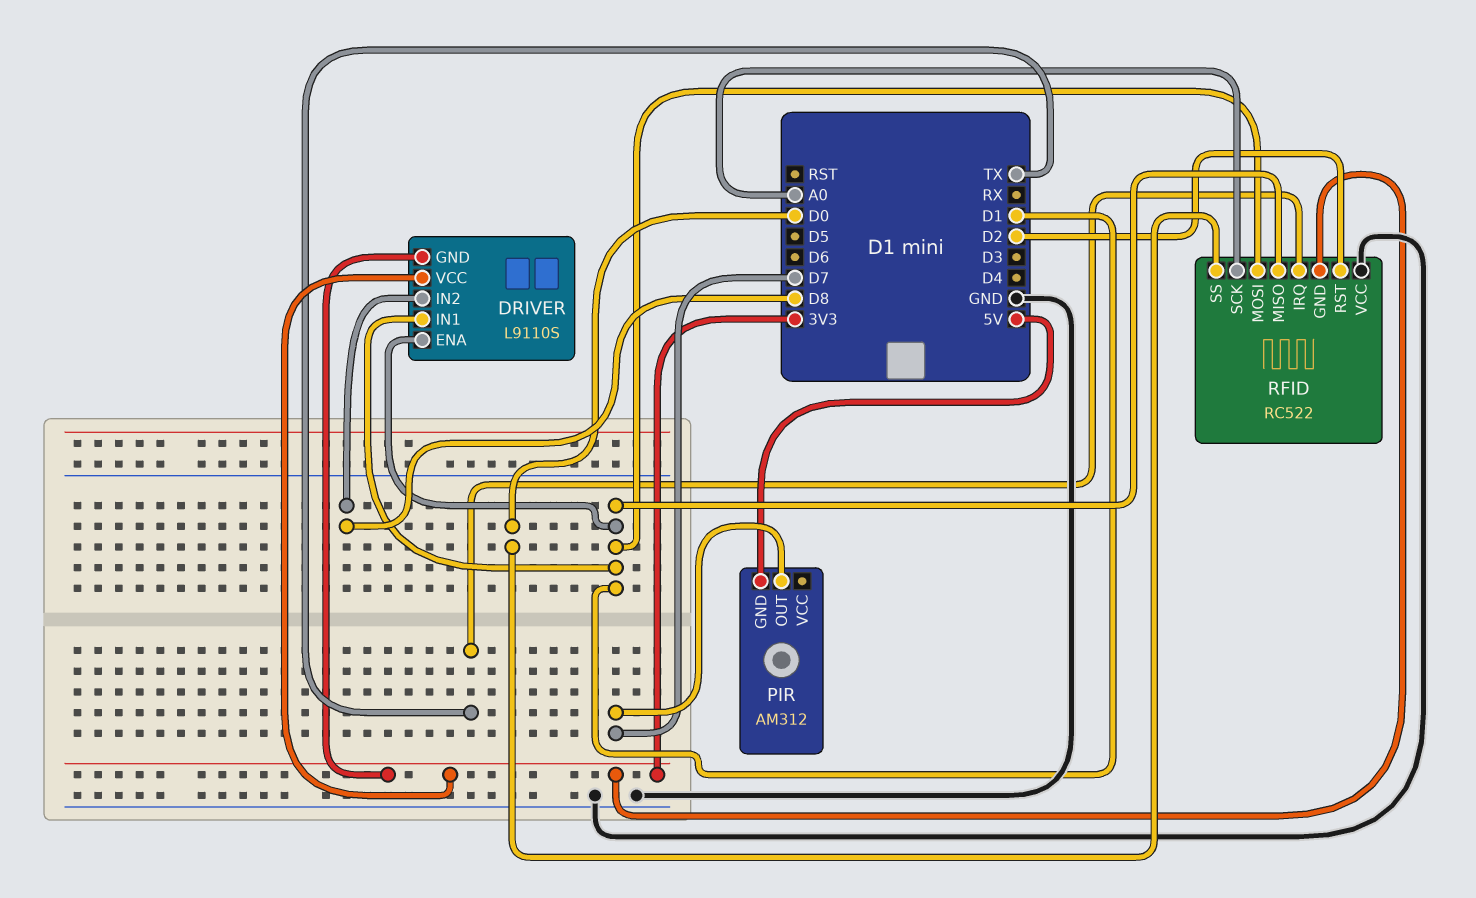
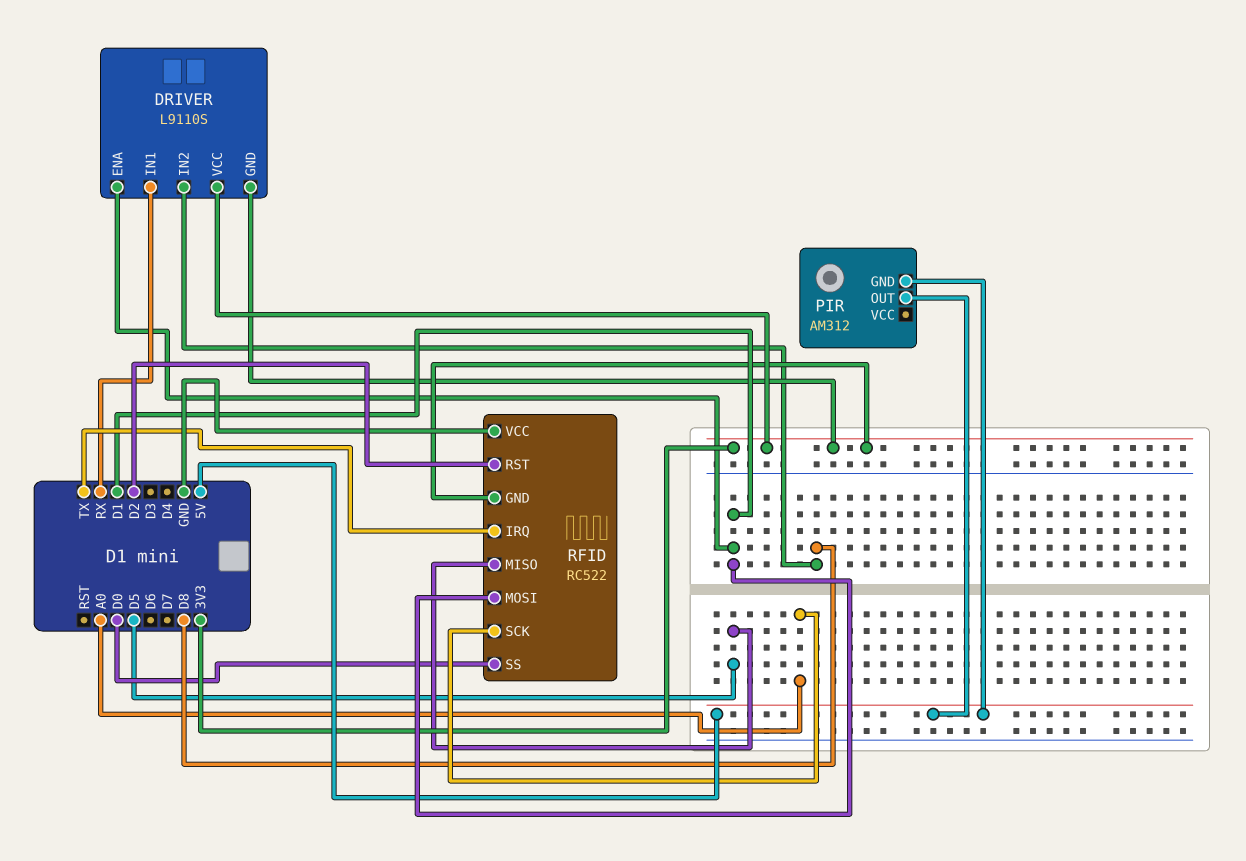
DRIVER pin IN1: D1 -> RX
PIR pin OUT: D7 -> 5V
RFID pin MISO: D1 -> D5

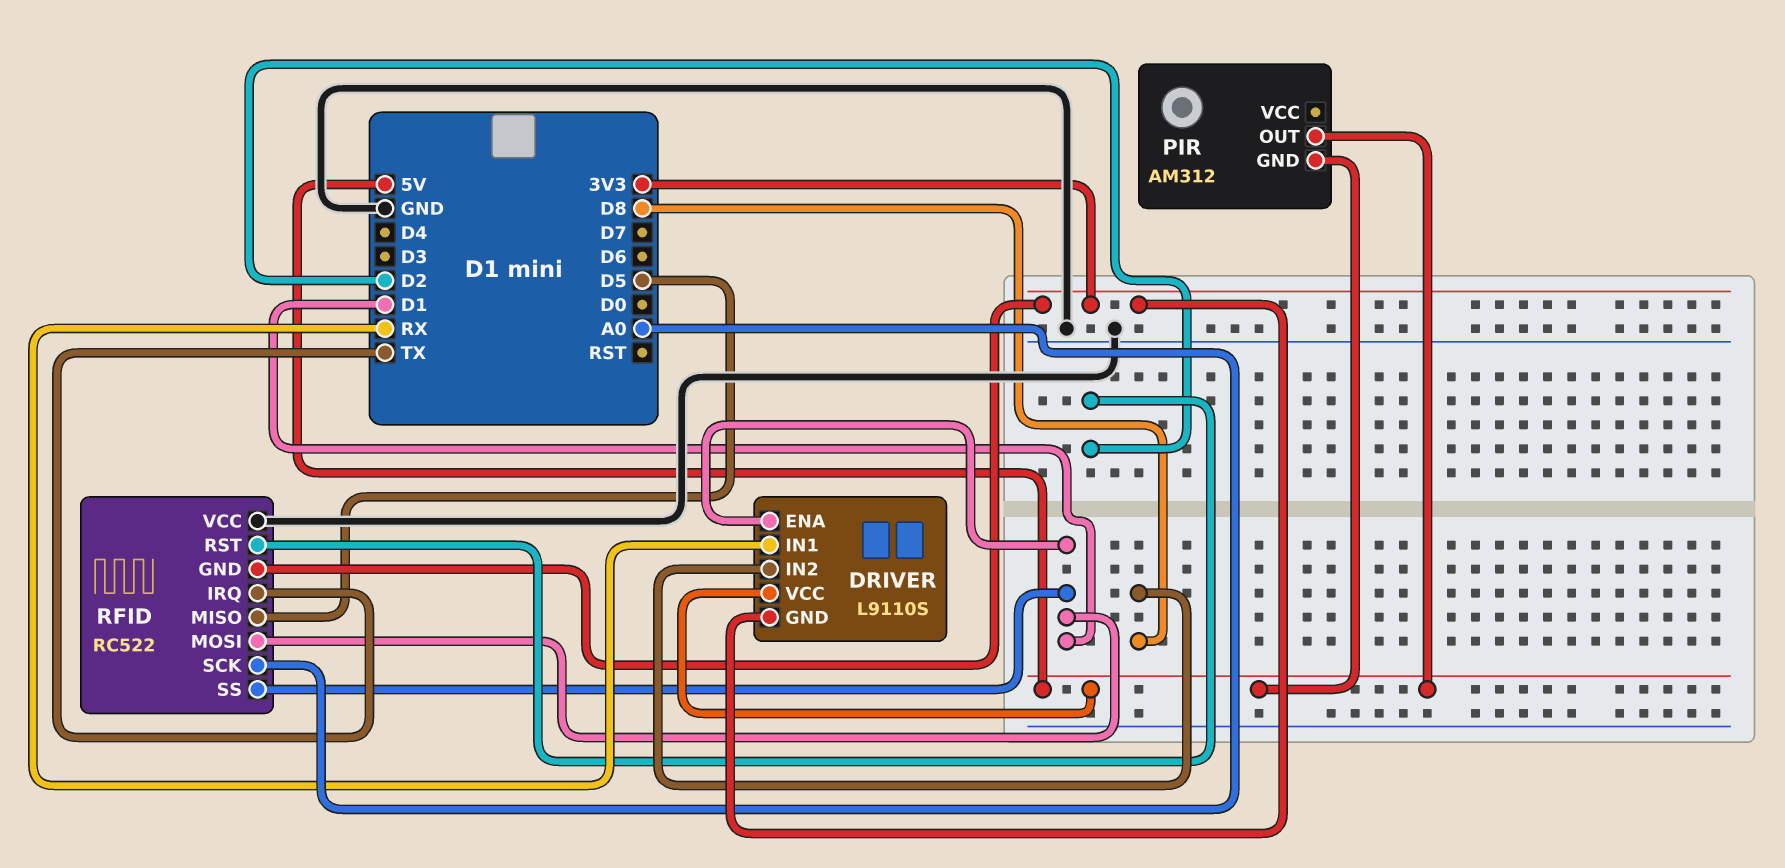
DRIVER pin VCC: 3V3 -> 5V
RFID pin SS: D0 -> D1

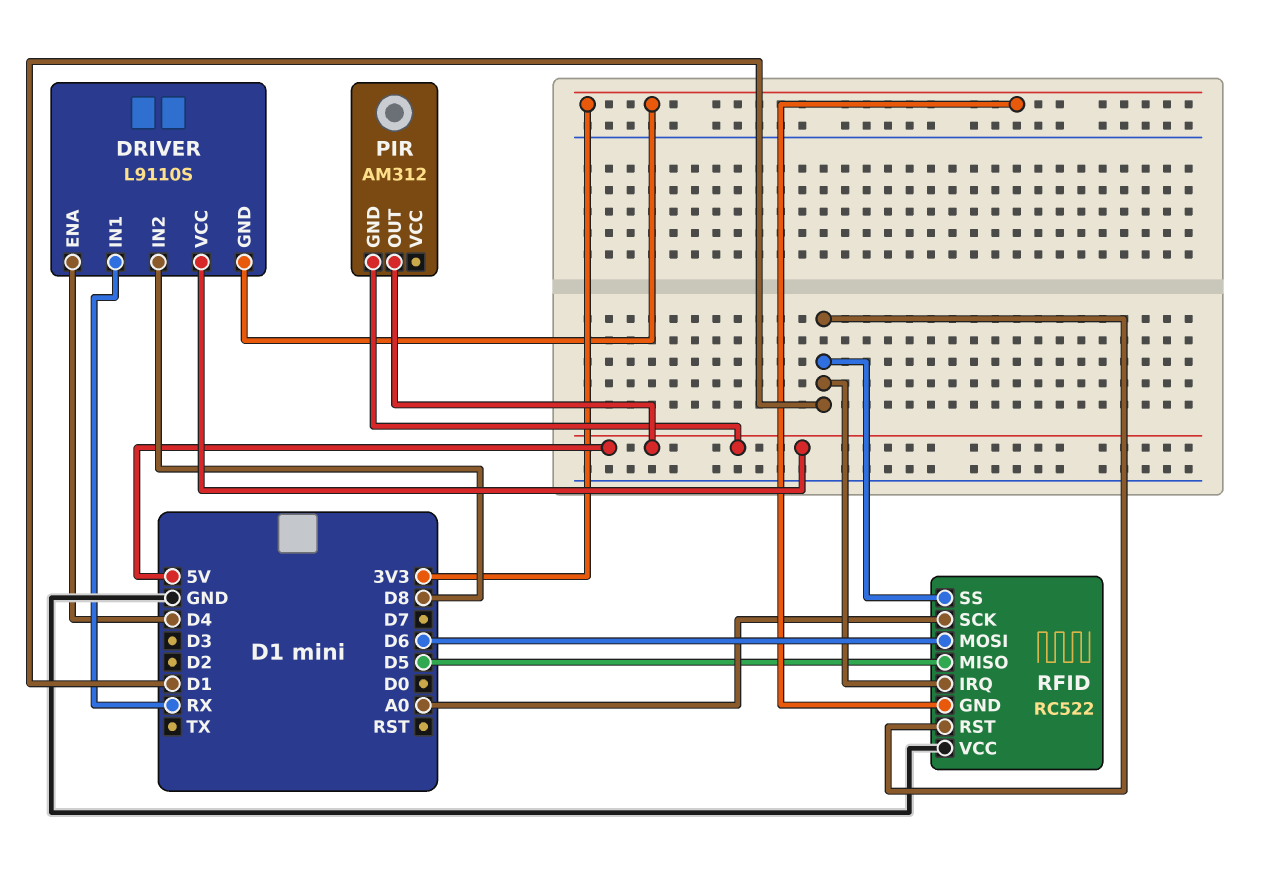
DRIVER pin ENA: D1 -> D4
RFID pin IRQ: TX -> D1
RFID pin MOSI: D1 -> D6
RFID pin RST: D2 -> D1

